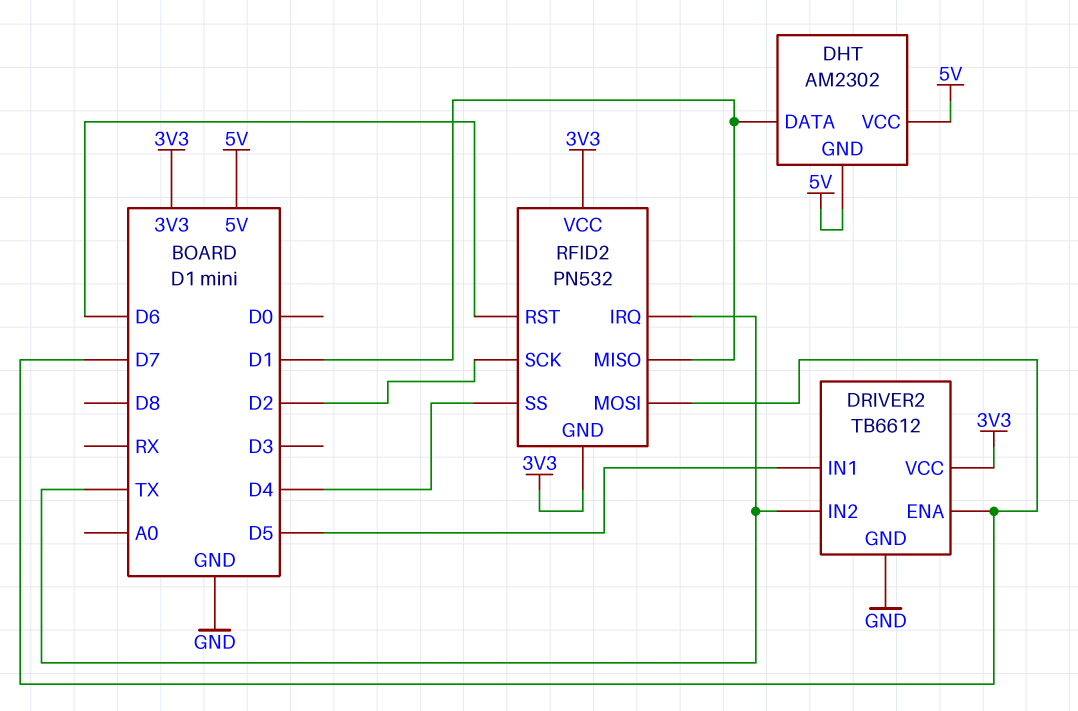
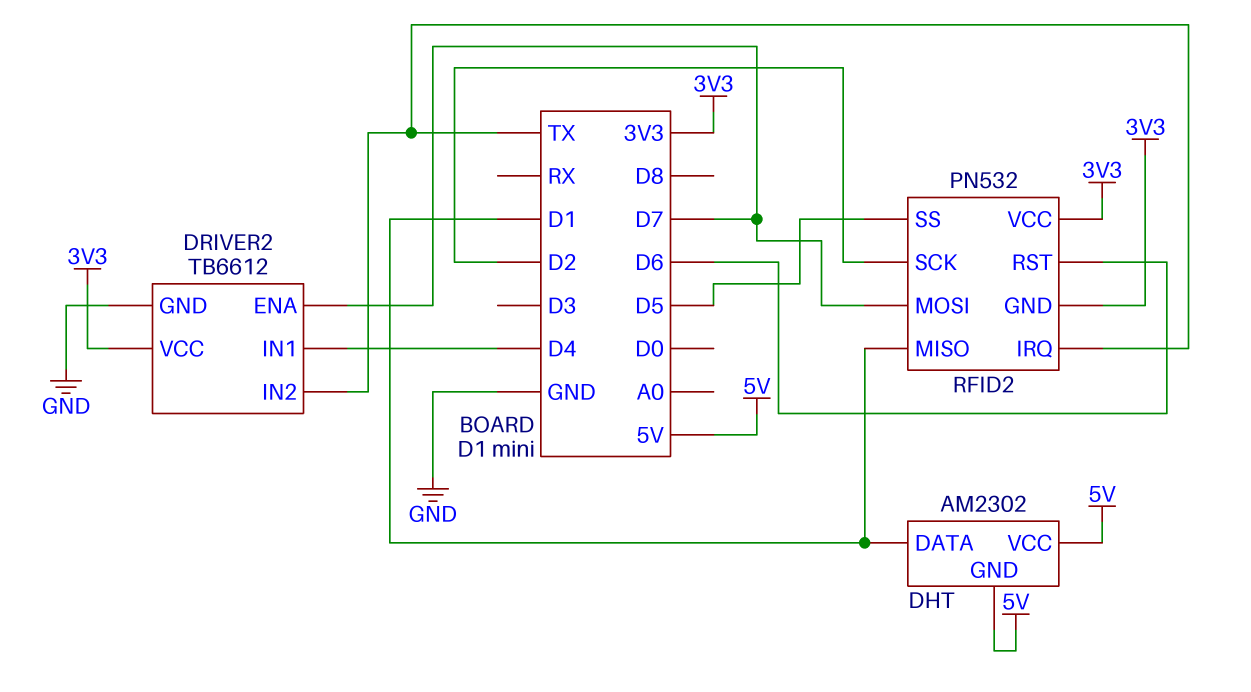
DRIVER2 pin IN1: D5 -> D4
RFID2 pin SS: D4 -> D5

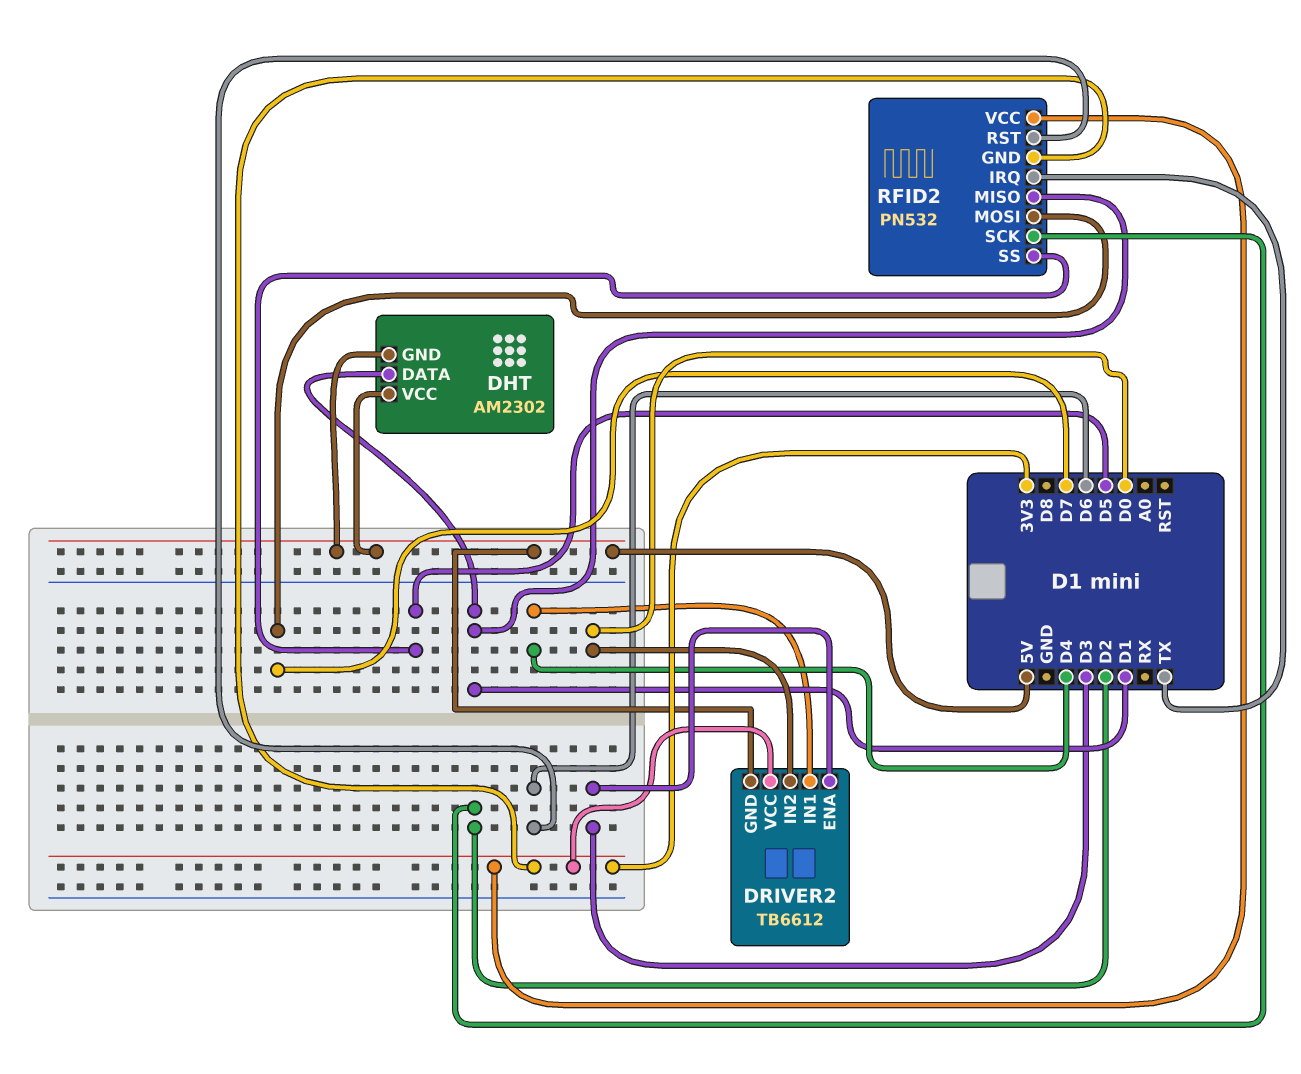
DRIVER2 pin ENA: D7 -> D3
DRIVER2 pin GND: GND -> 5V
DRIVER2 pin IN2: TX -> D0

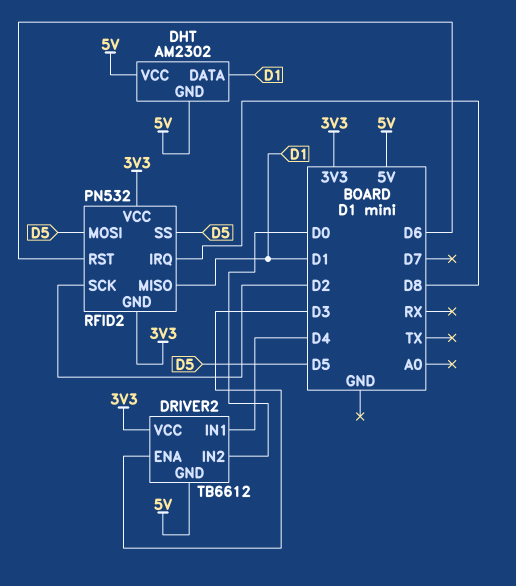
RFID2 pin IRQ: TX -> D8
RFID2 pin MOSI: D7 -> D5

